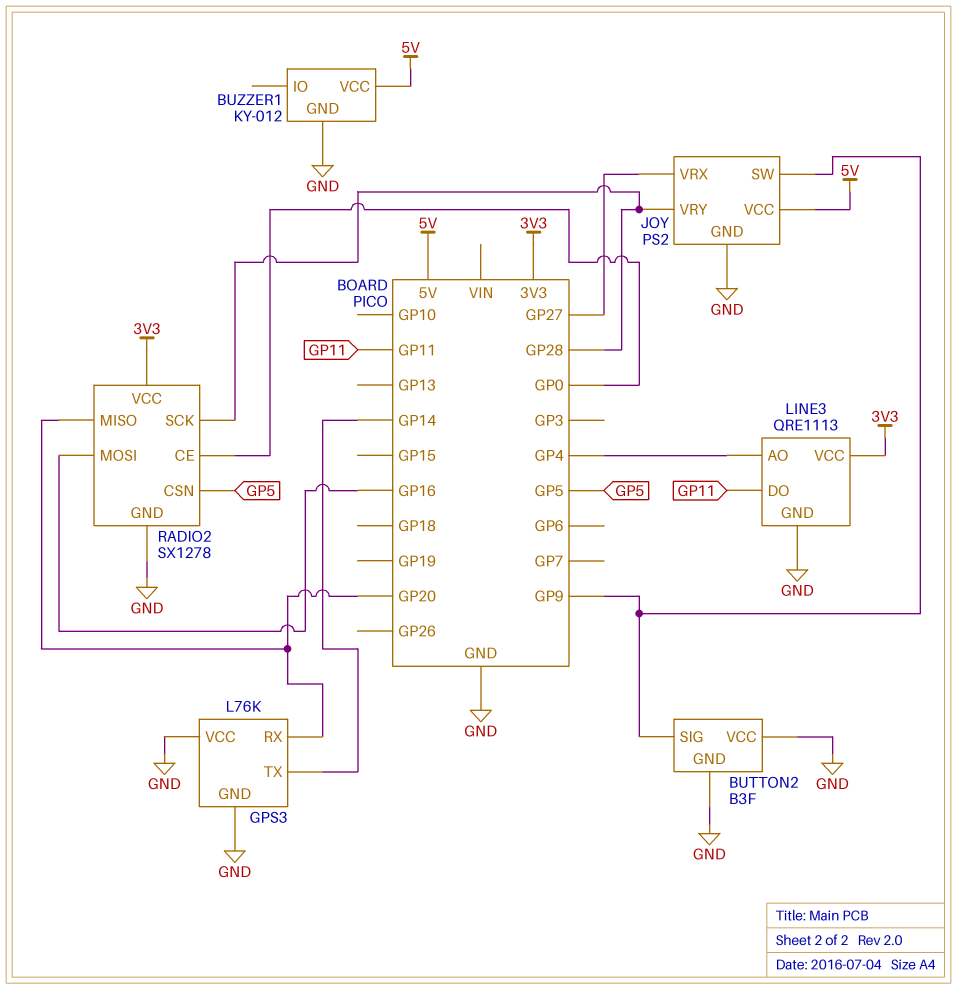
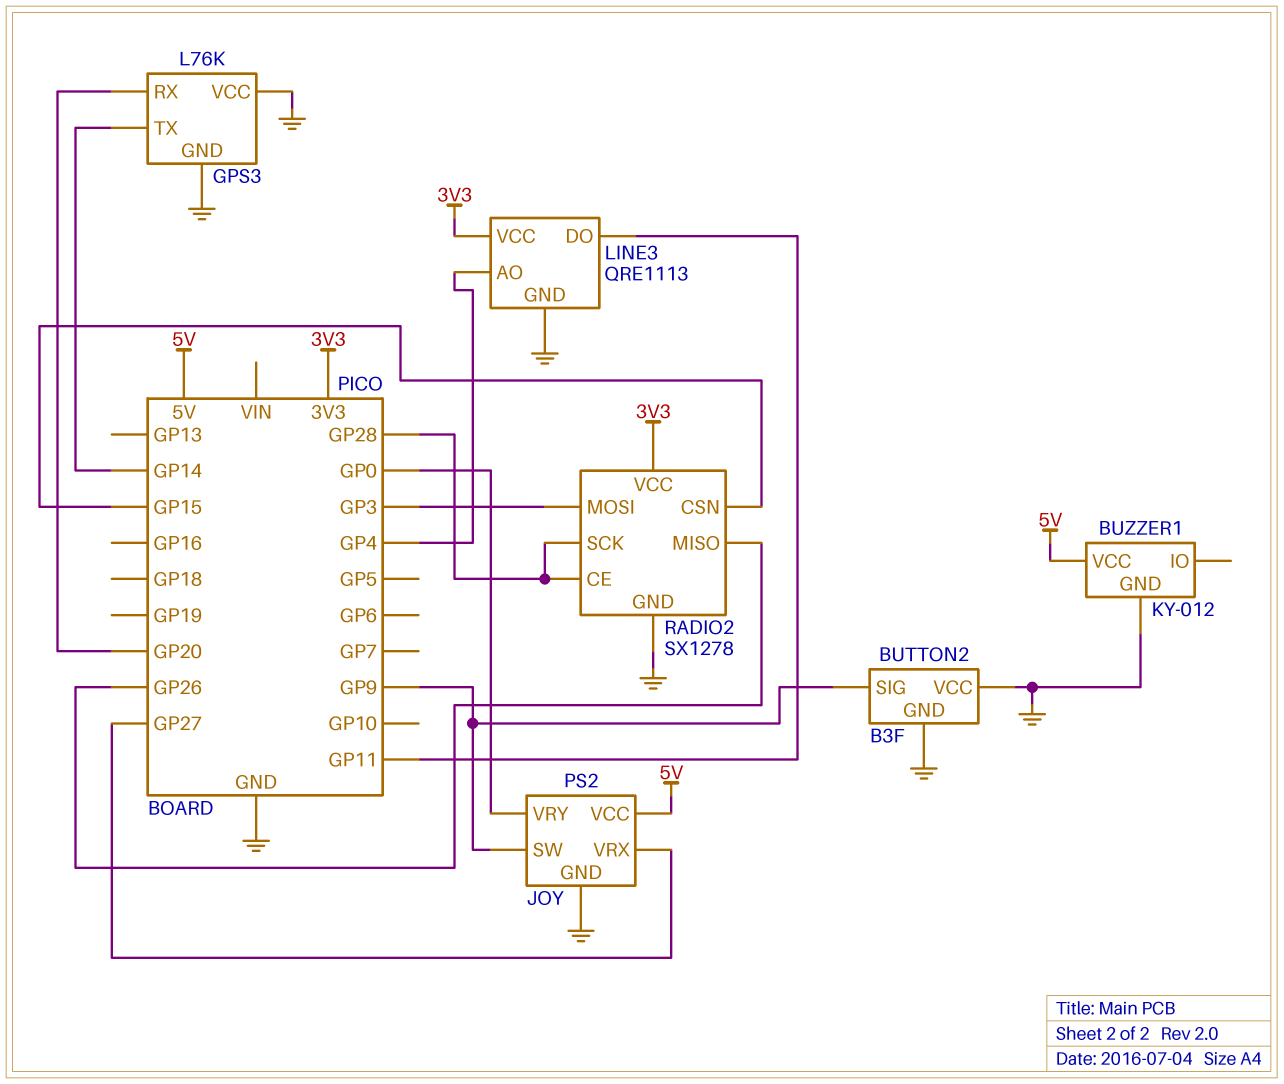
JOY pin VRY: GP28 -> GP0
RADIO2 pin CE: GP0 -> GP28
RADIO2 pin CSN: GP5 -> GP15
RADIO2 pin MISO: GP20 -> GP26
RADIO2 pin MOSI: GP16 -> GP3

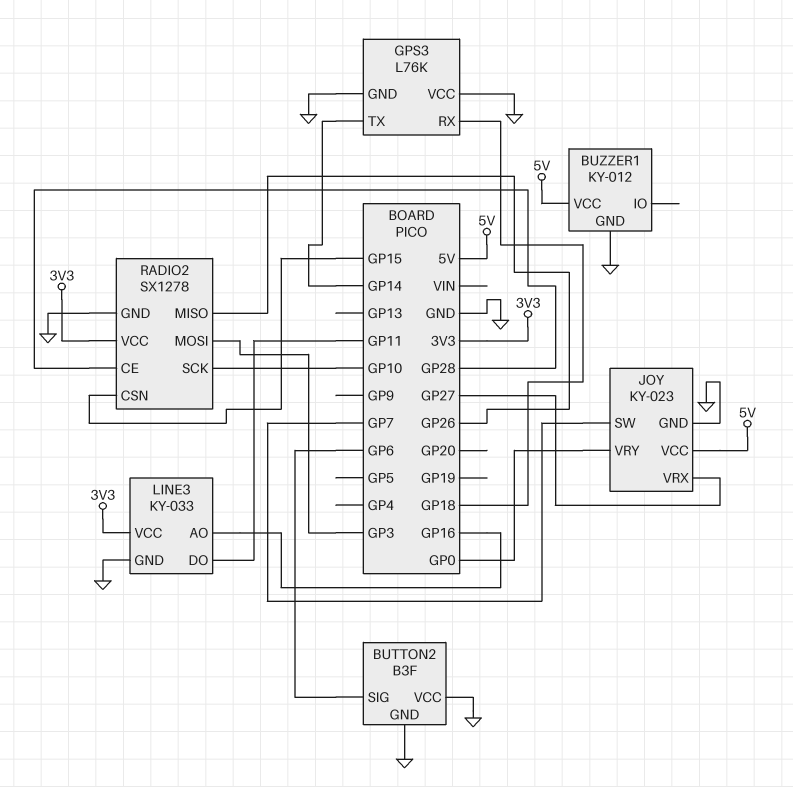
BUTTON2 pin SIG: GP9 -> GP6
GPS3 pin RX: GP20 -> GP18
JOY: PS2 -> KY-023
JOY pin SW: GP9 -> GP7
LINE3: QRE1113 -> KY-033
LINE3 pin AO: GP4 -> GP16
RADIO2 pin SCK: GP28 -> GP10

